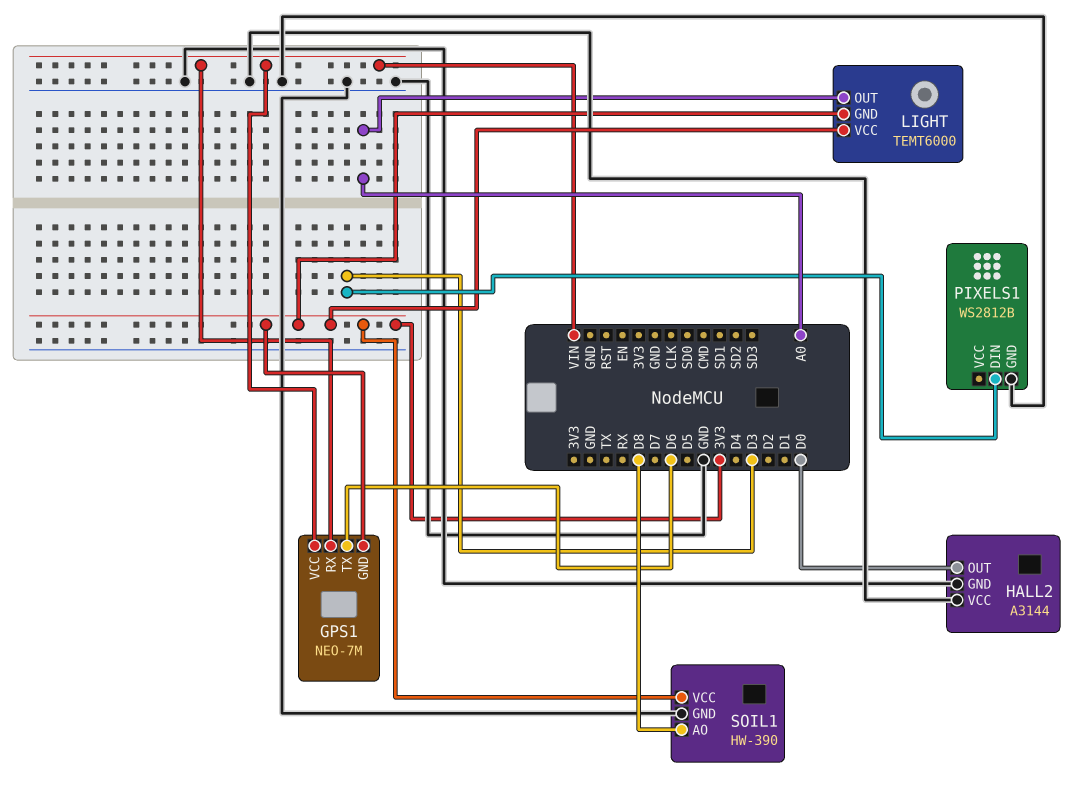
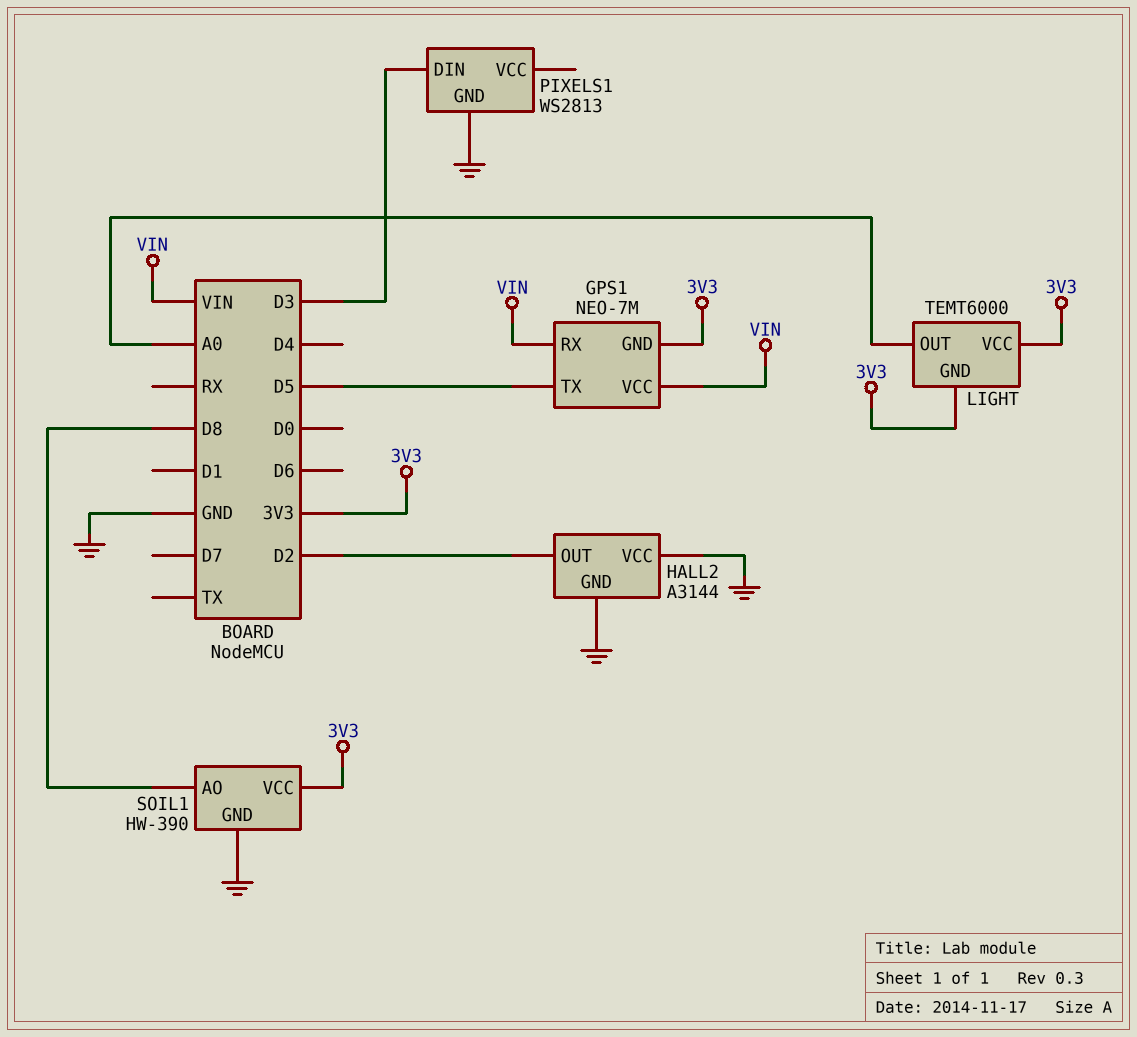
GPS1 pin TX: D6 -> D5
HALL2 pin OUT: D0 -> D2
PIXELS1: WS2812B -> WS2813

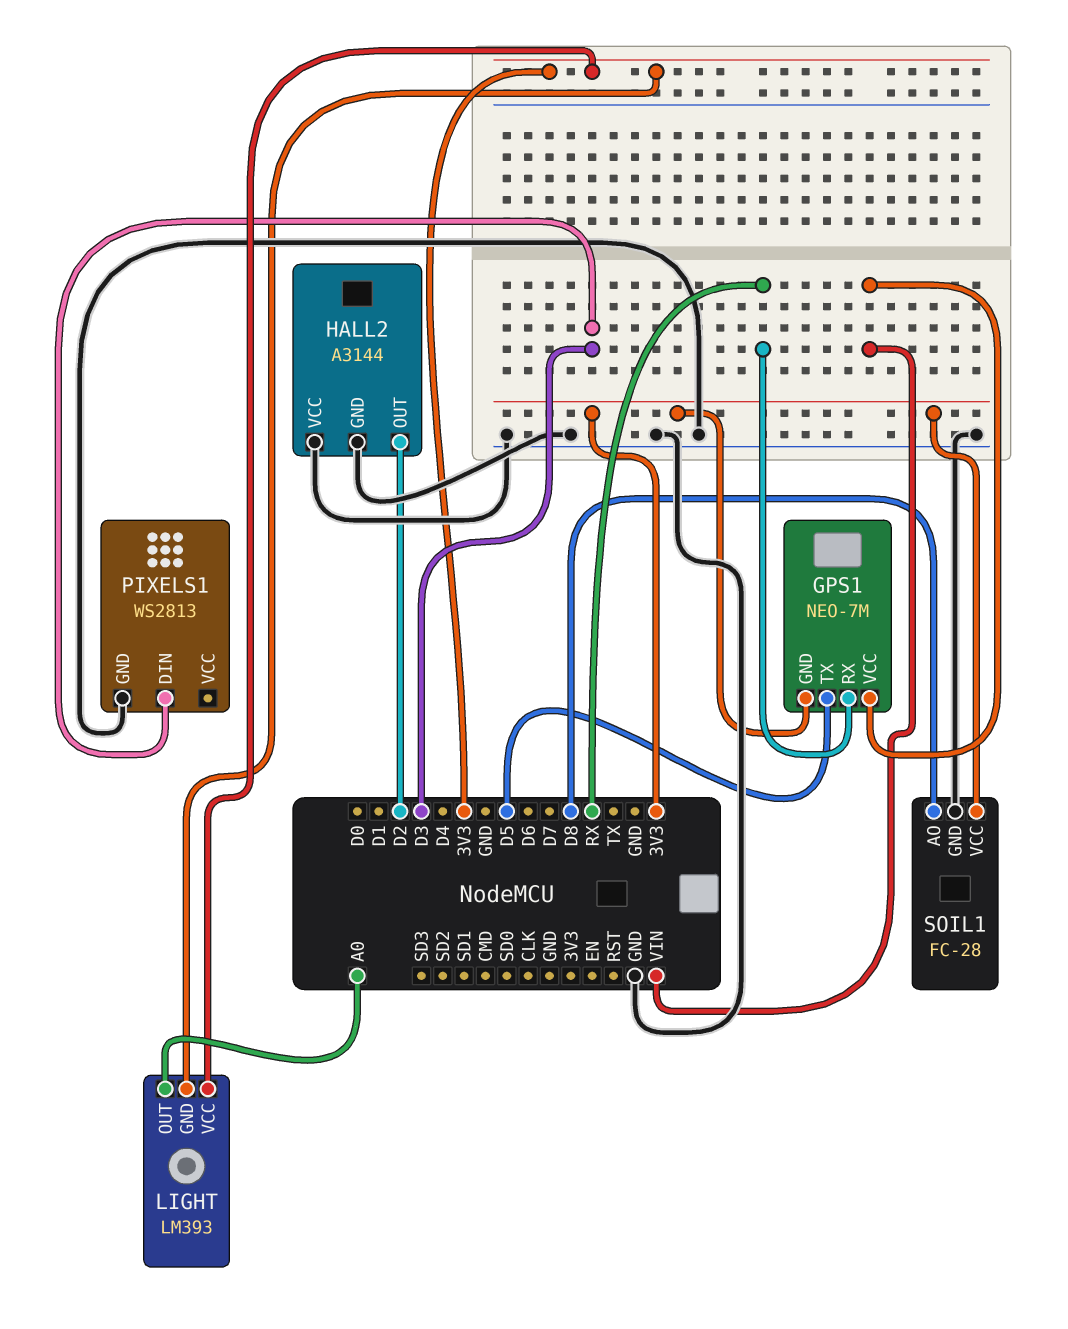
GPS1 pin RX: VIN -> RX
LIGHT: TEMT6000 -> LM393
SOIL1: HW-390 -> FC-28

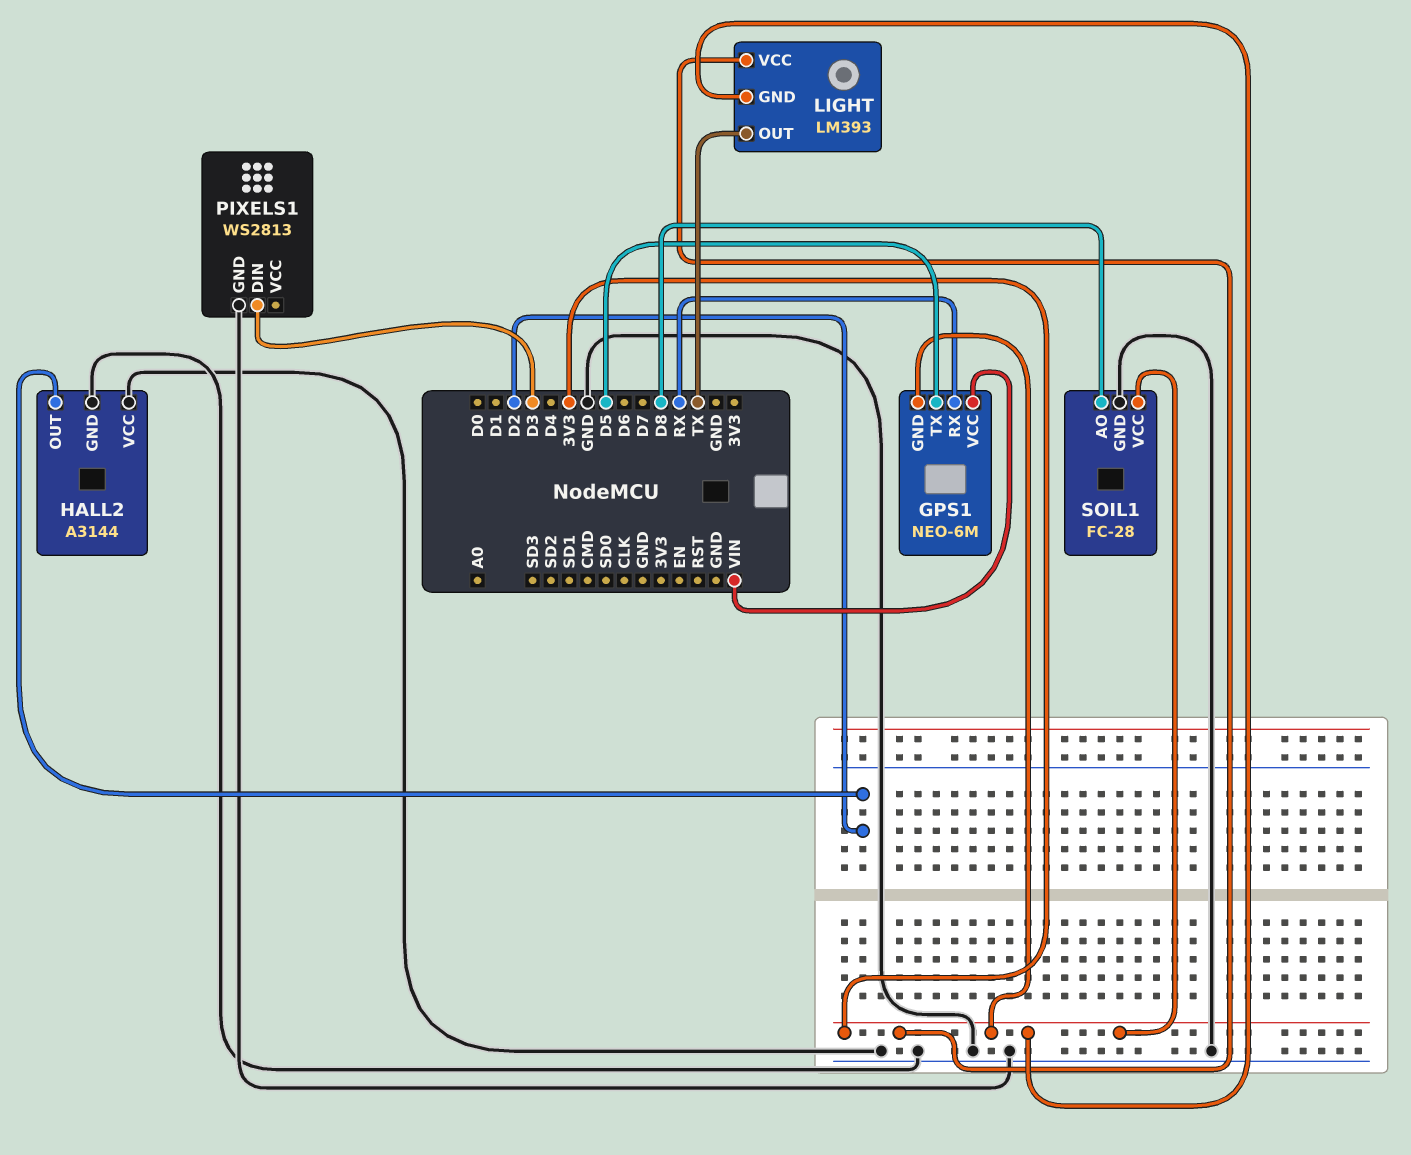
GPS1: NEO-7M -> NEO-6M
LIGHT pin OUT: A0 -> TX

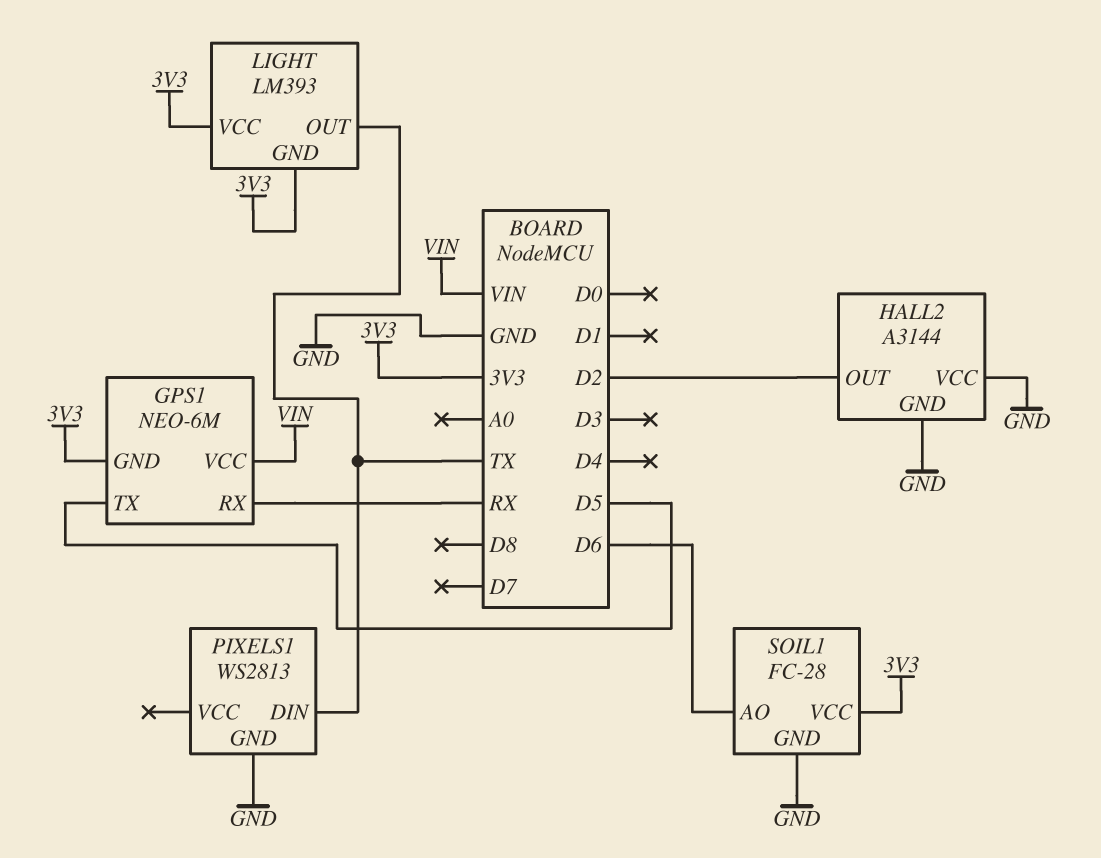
PIXELS1 pin DIN: D3 -> TX
SOIL1 pin AO: D8 -> D6

